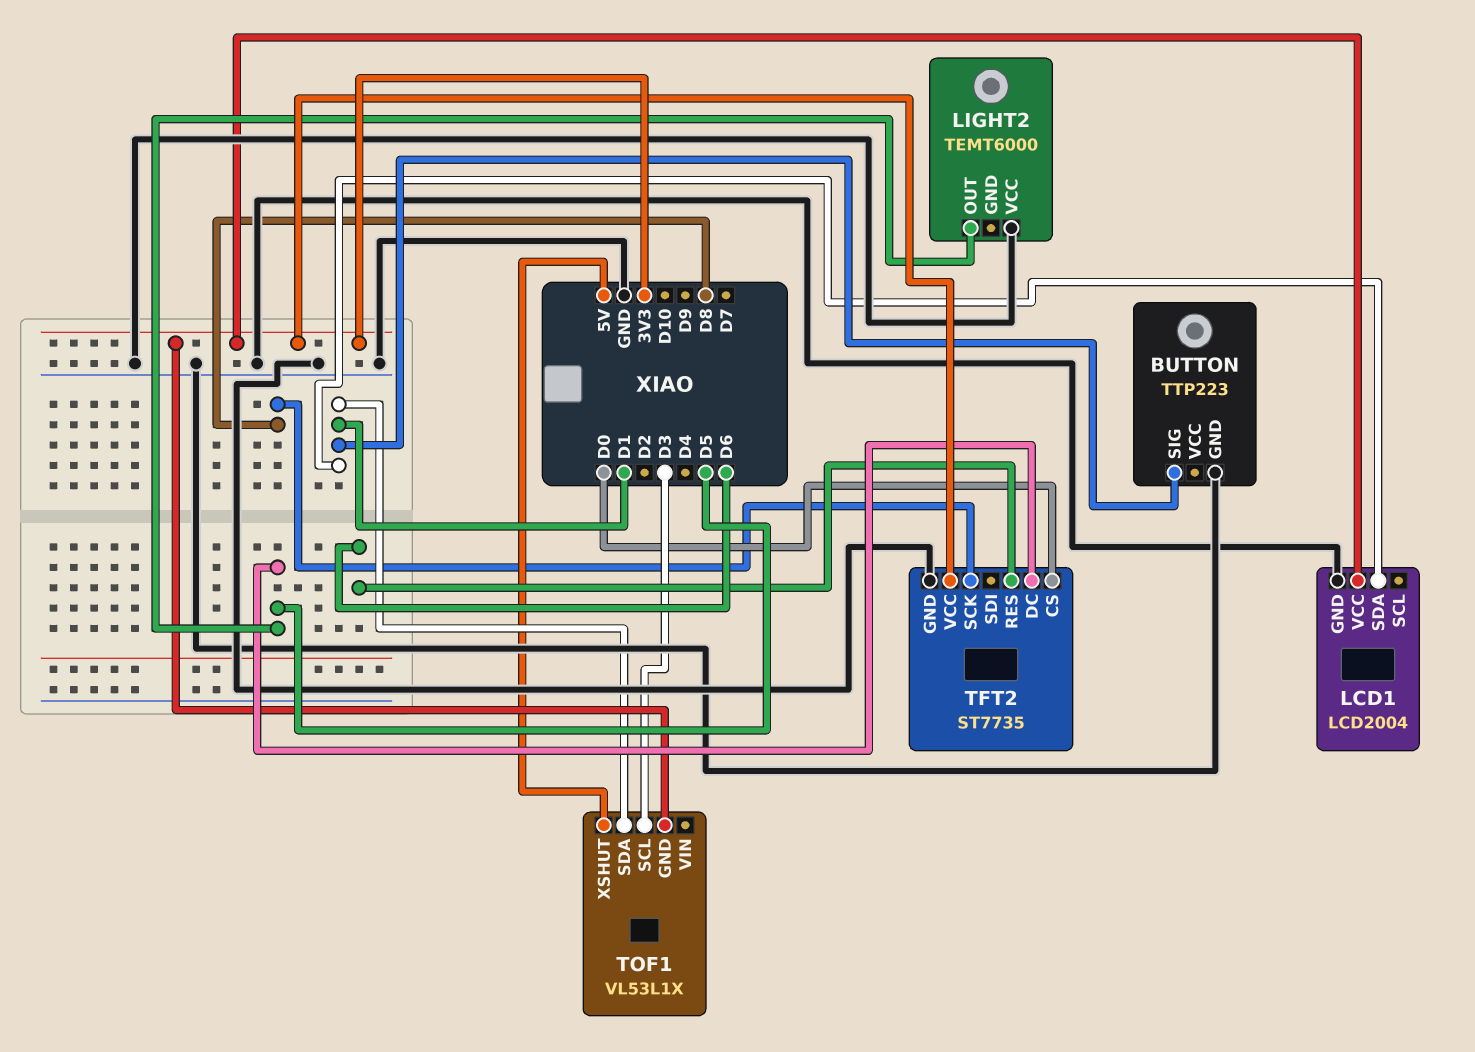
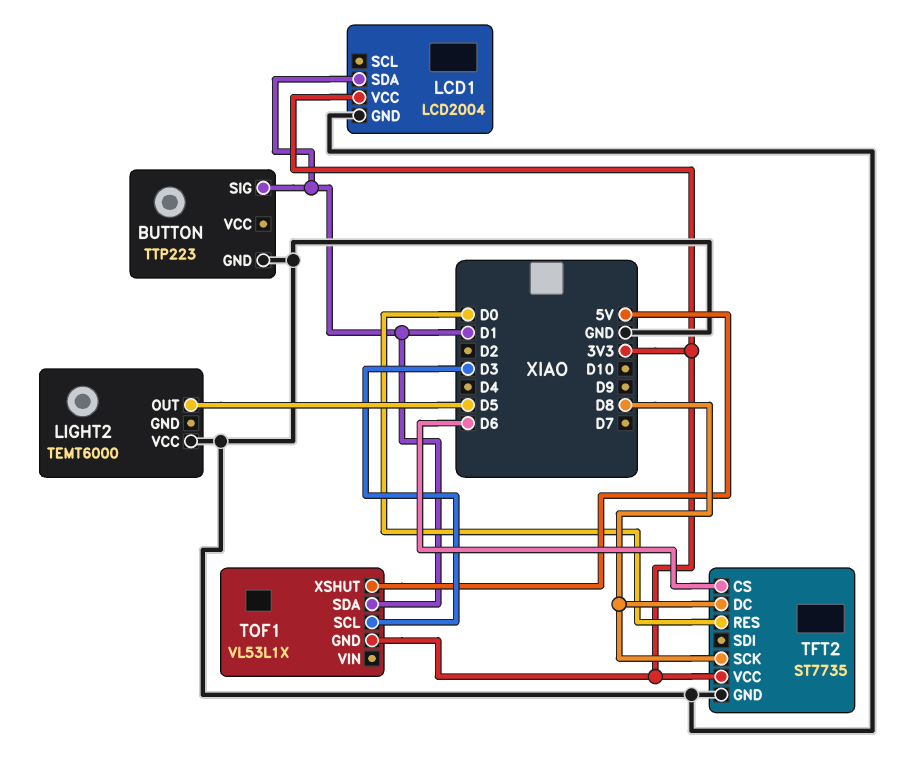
TFT2 pin CS: D0 -> D6
TFT2 pin DC: D5 -> D8
TFT2 pin RES: D6 -> D0

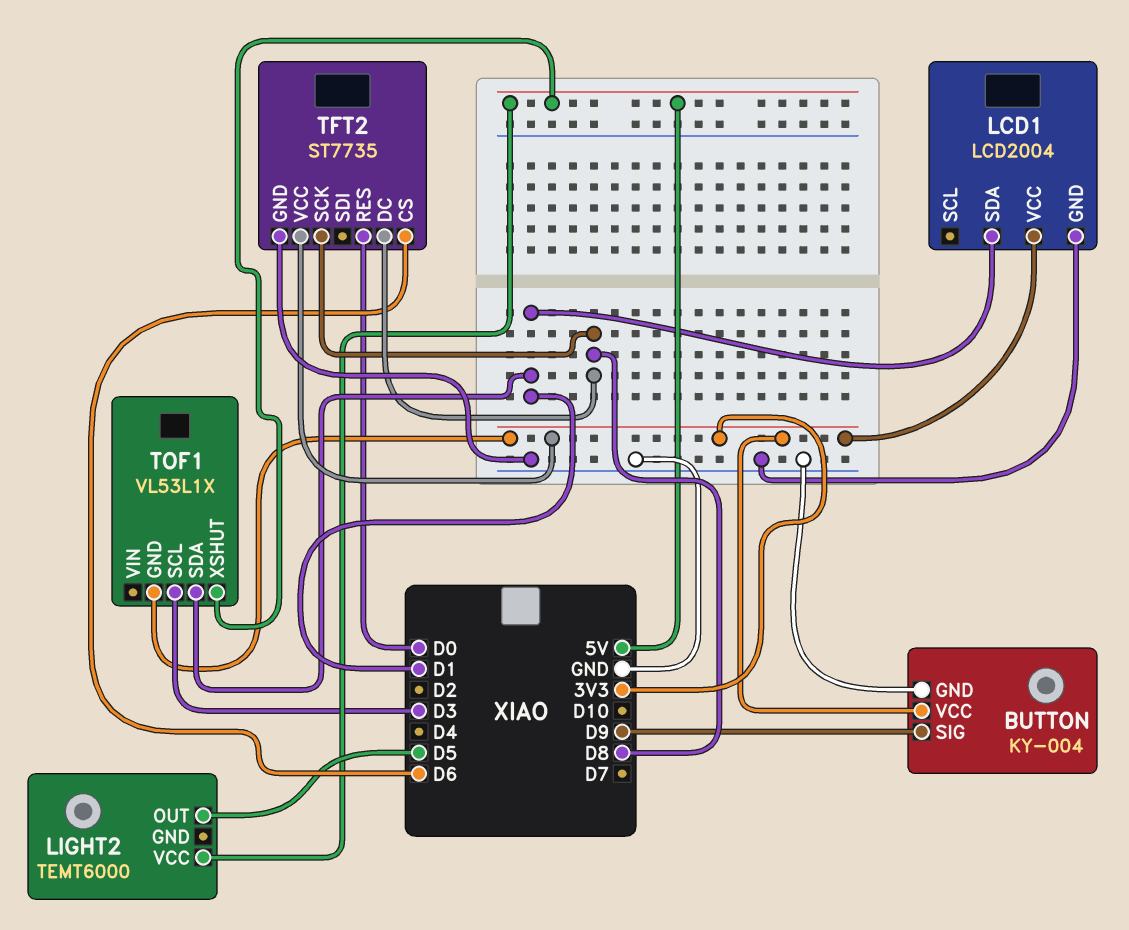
BUTTON: TTP223 -> KY-004
BUTTON pin SIG: D1 -> D9
BUTTON pin VCC: none -> 3V3
LIGHT2 pin VCC: GND -> 5V

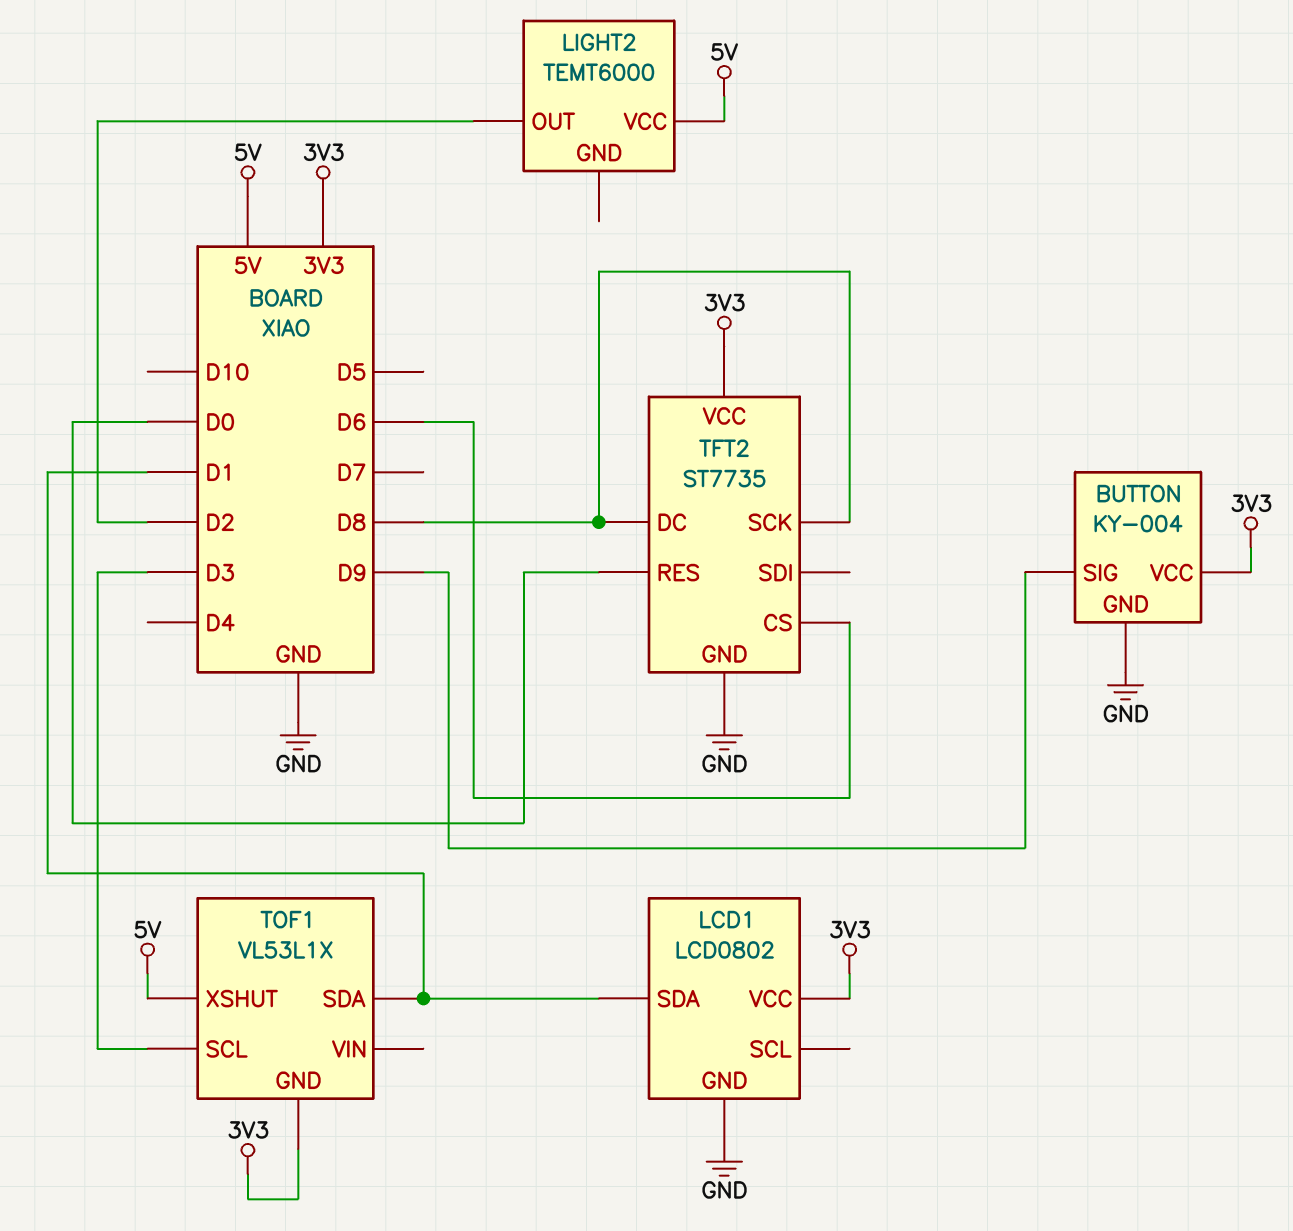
LCD1: LCD2004 -> LCD0802
LIGHT2 pin OUT: D5 -> D2

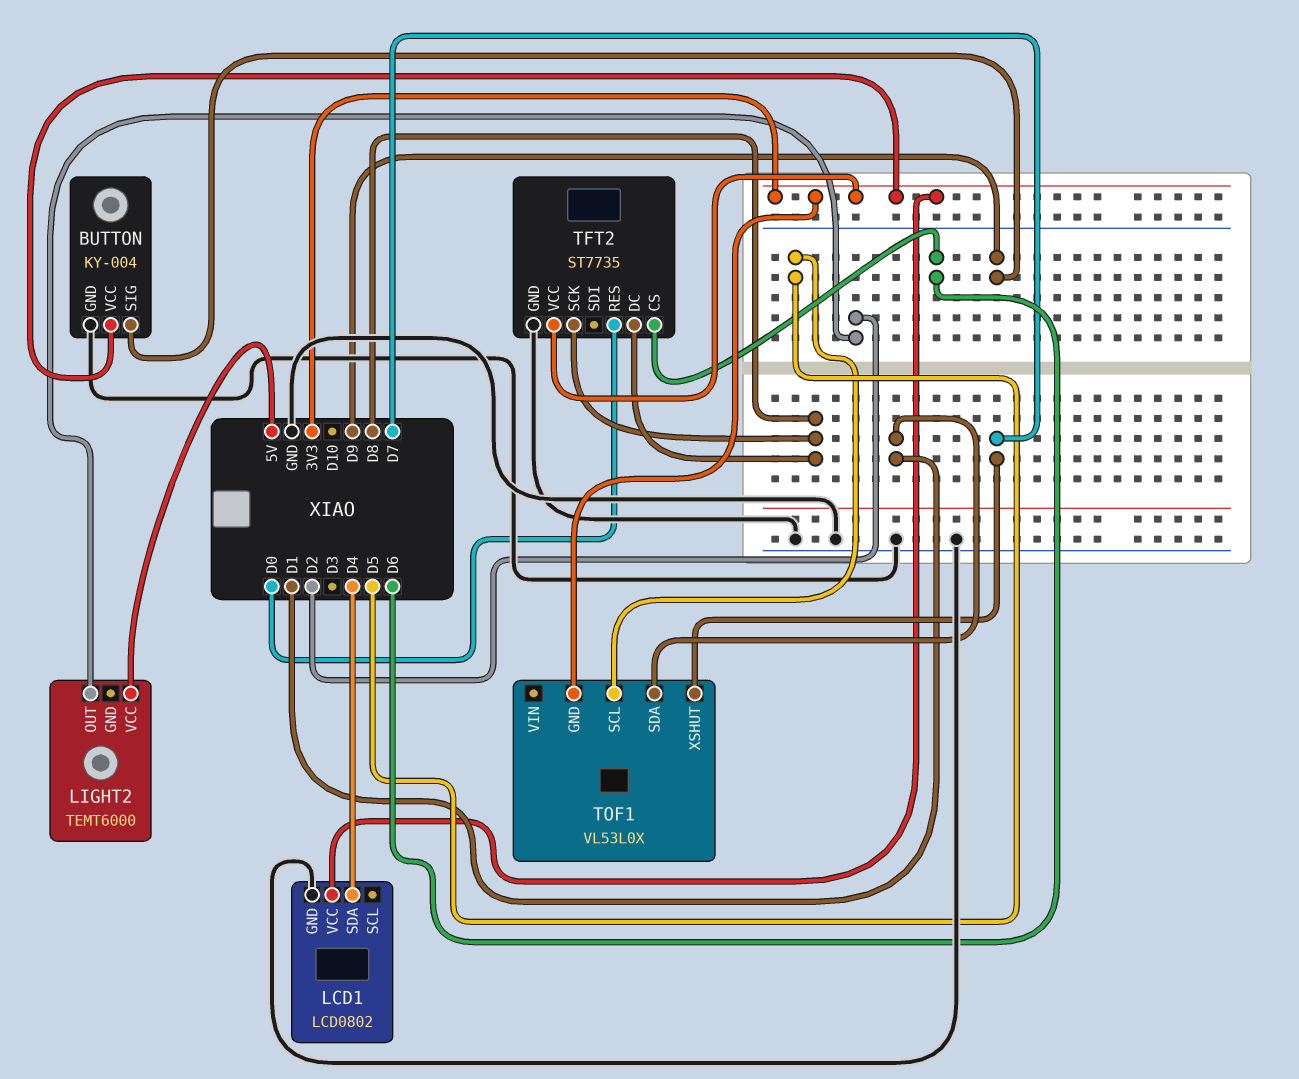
LCD1 pin SDA: D1 -> D4
TOF1: VL53L1X -> VL53L0X
TOF1 pin SCL: D3 -> D5
TOF1 pin XSHUT: 5V -> D7

